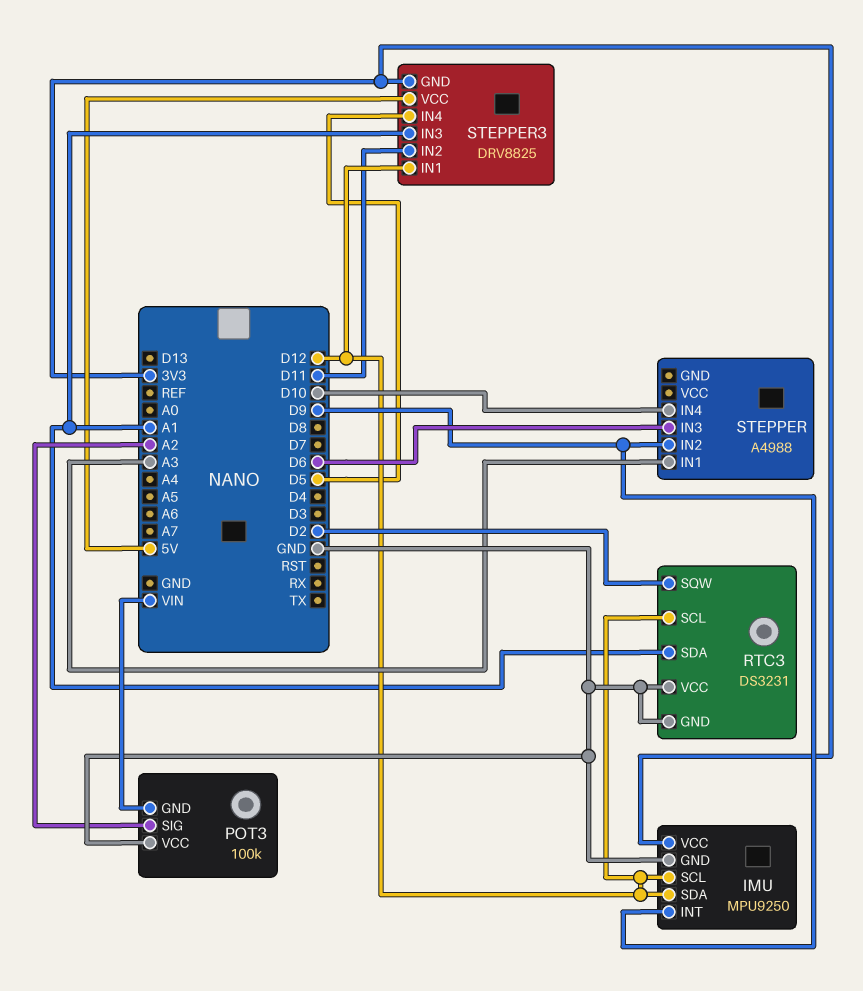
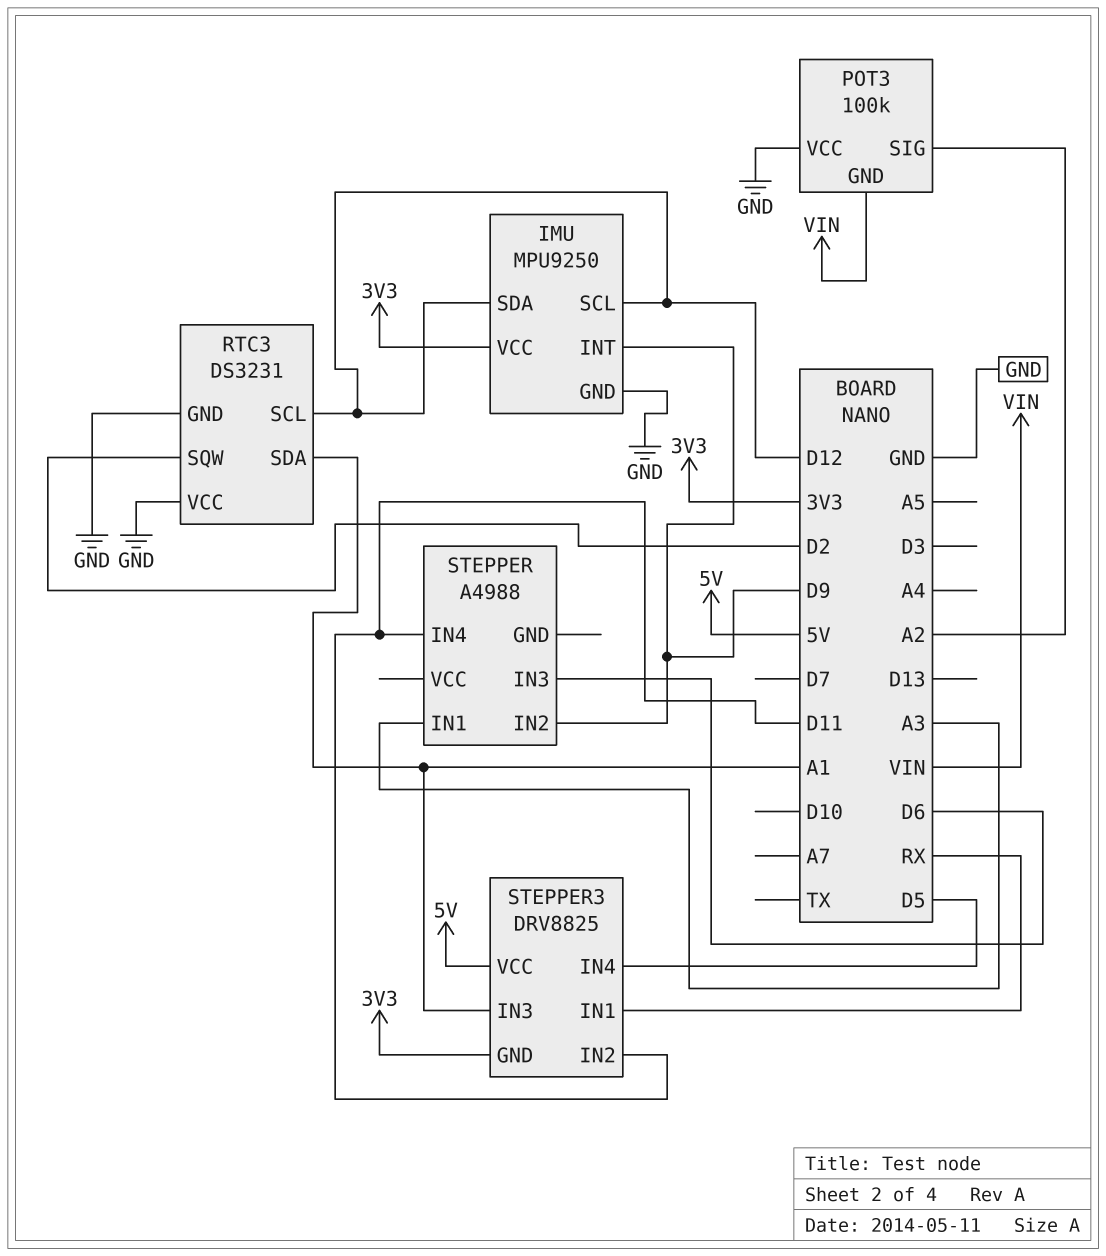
STEPPER pin IN4: D10 -> D11
STEPPER3 pin IN1: D12 -> RX

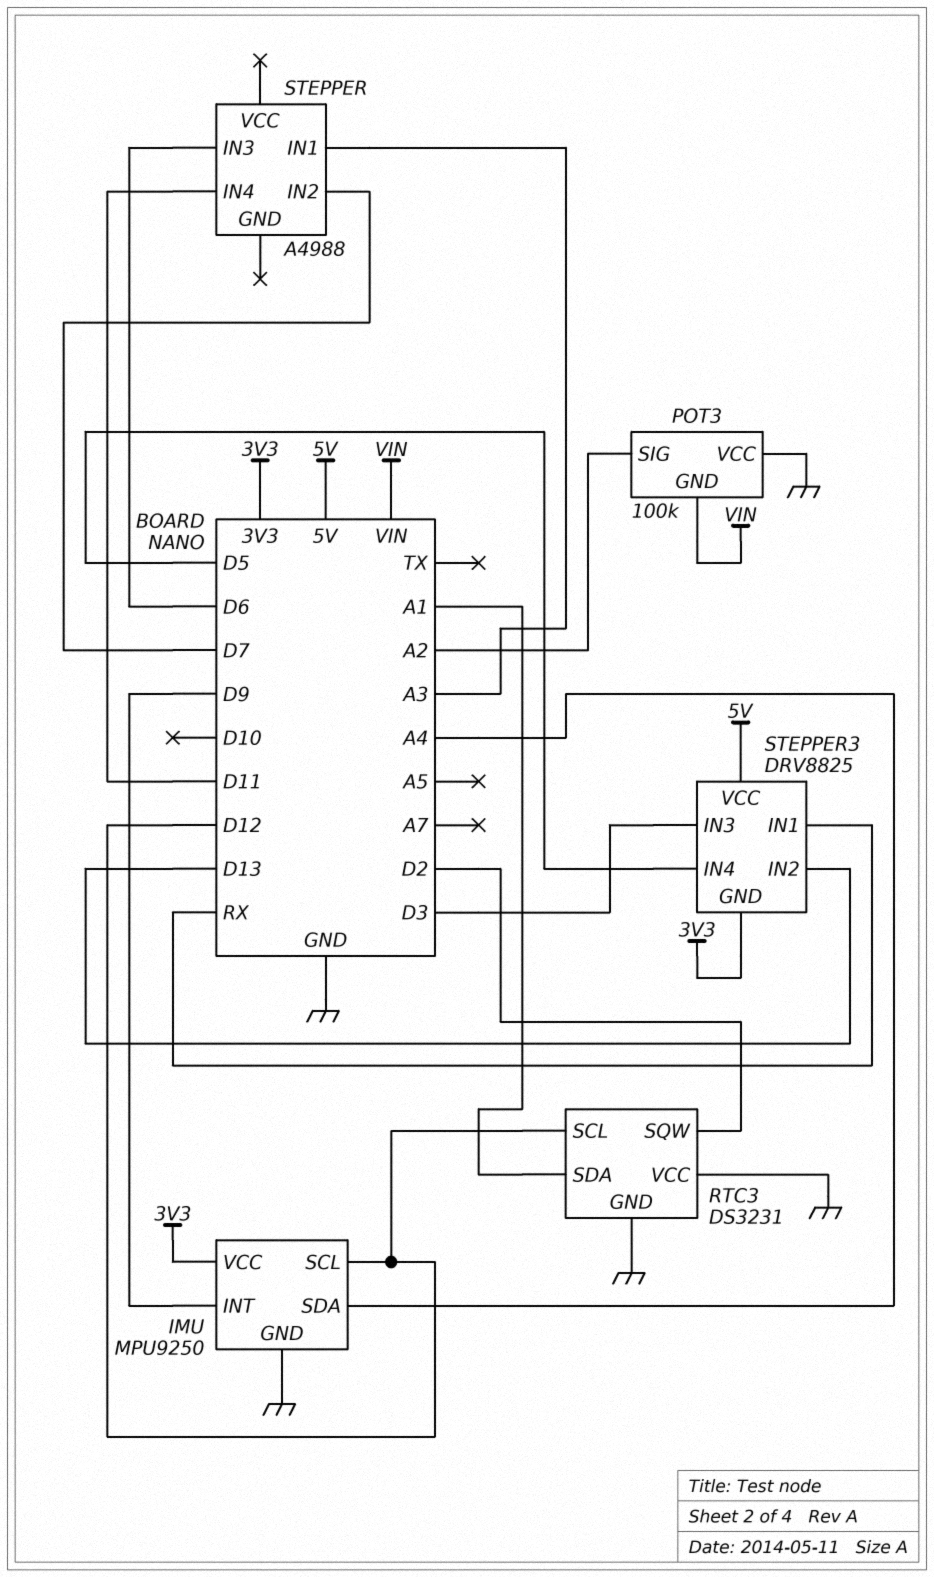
IMU pin SDA: D12 -> A4
STEPPER pin IN2: D9 -> D7
STEPPER3 pin IN2: D11 -> D13
STEPPER3 pin IN3: A1 -> D3

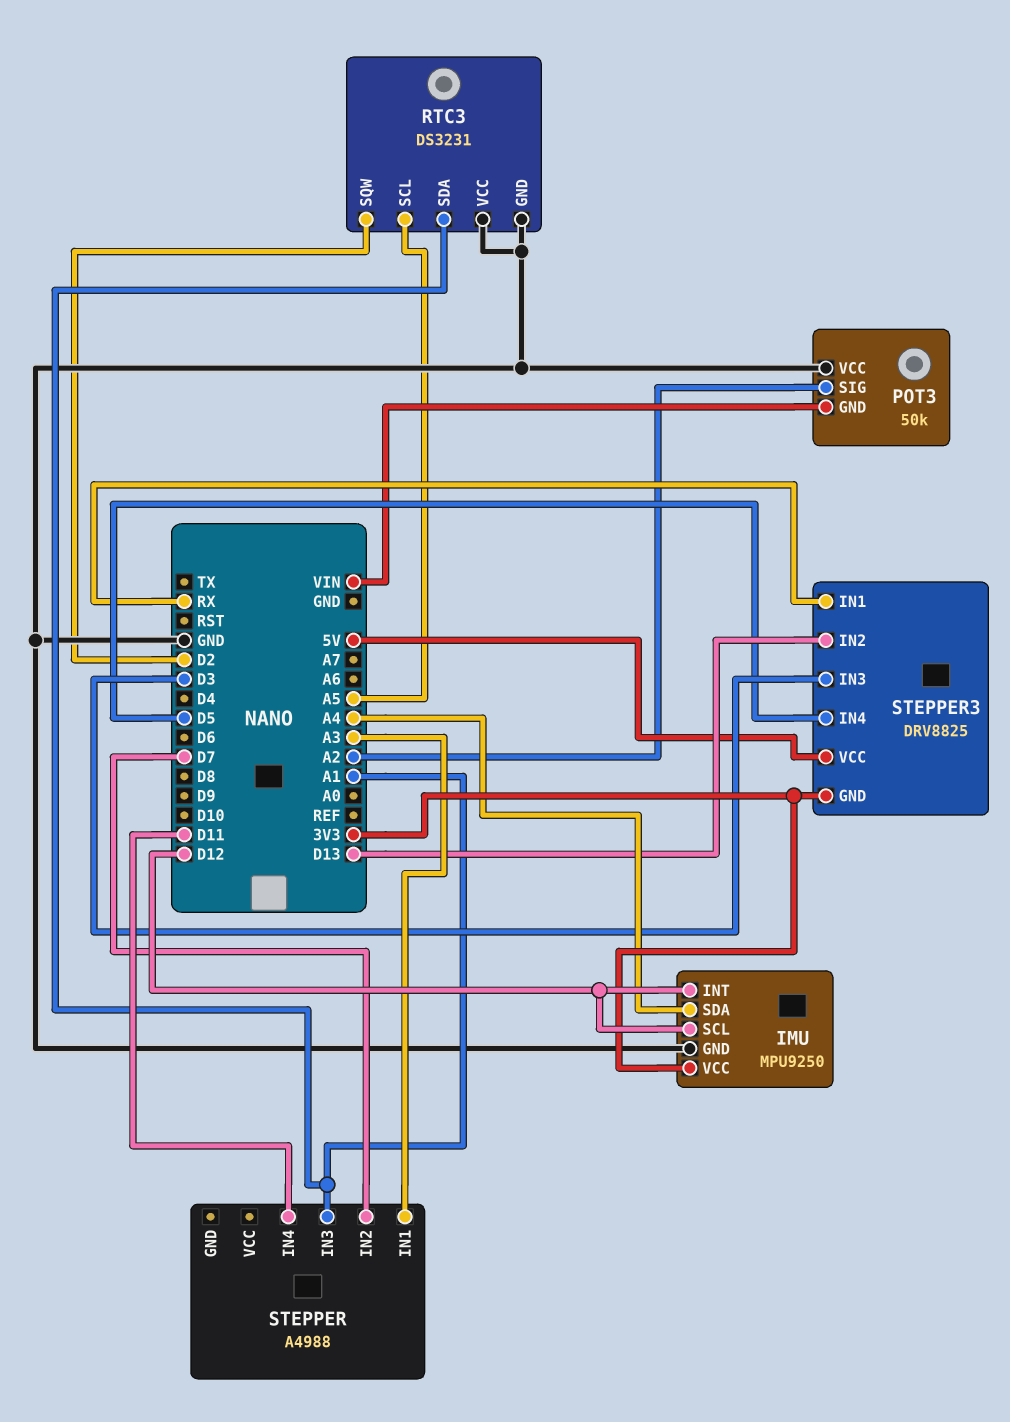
IMU pin INT: D9 -> D12
POT3: 100k -> 50k
RTC3 pin SCL: D12 -> A5
STEPPER pin IN3: D6 -> A1

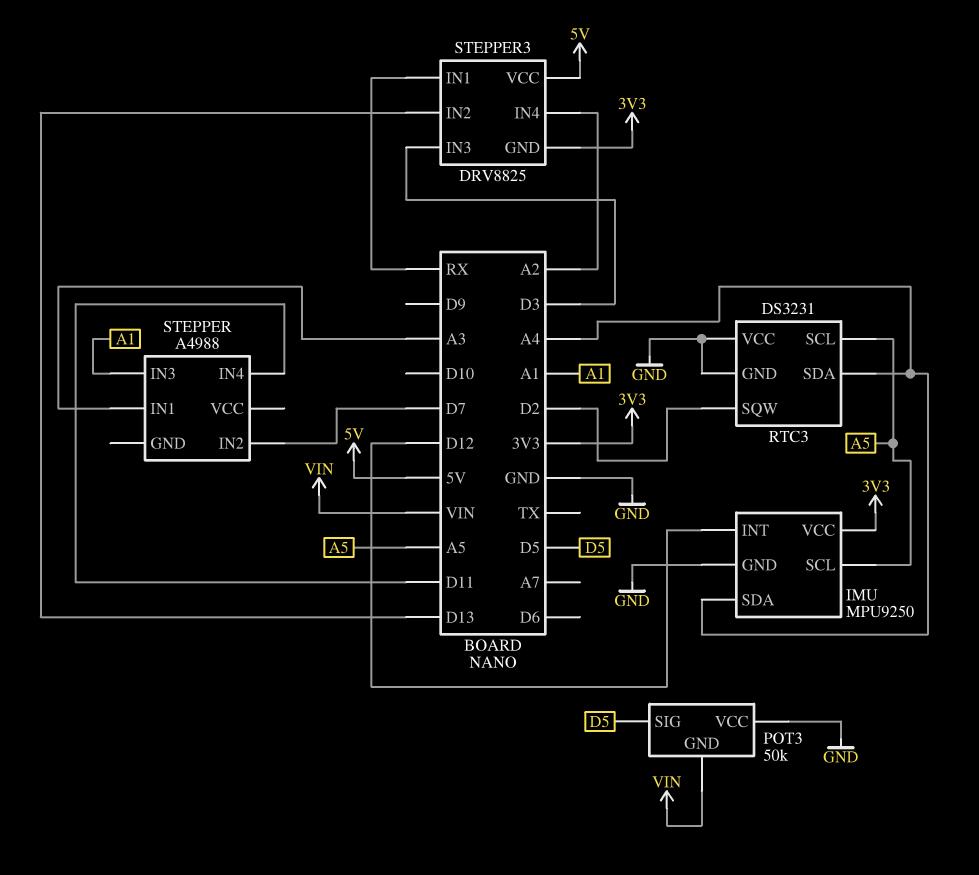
IMU pin SCL: D12 -> A5
POT3 pin SIG: A2 -> D5
RTC3 pin SDA: A1 -> A4
STEPPER3 pin IN4: D5 -> A2

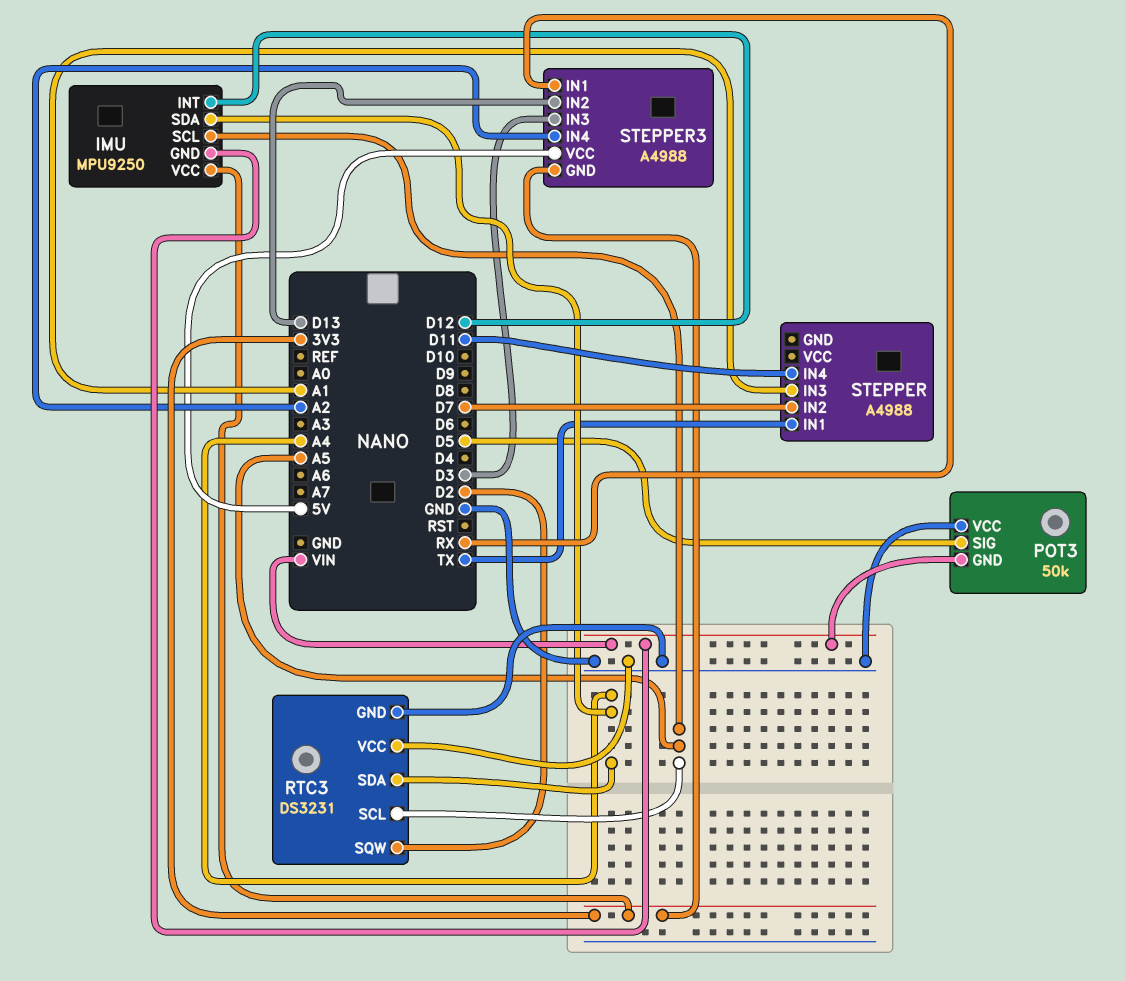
IMU pin GND: GND -> VIN
STEPPER pin IN1: A3 -> TX
STEPPER3: DRV8825 -> A4988

